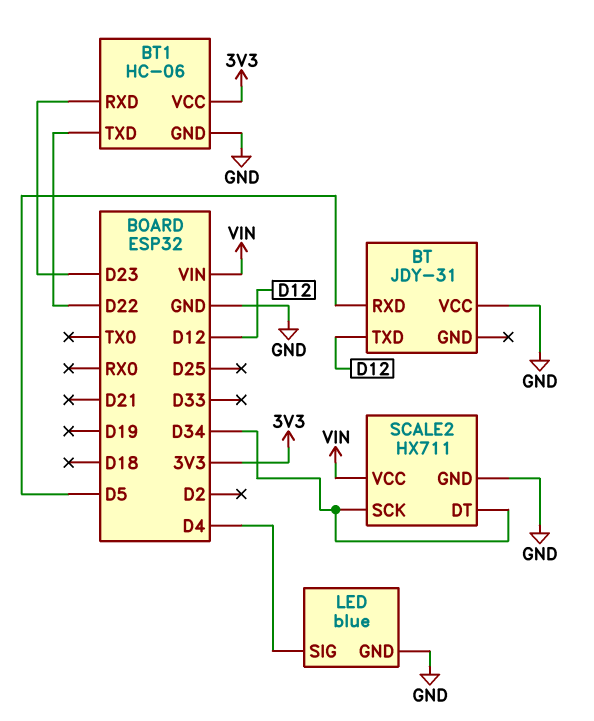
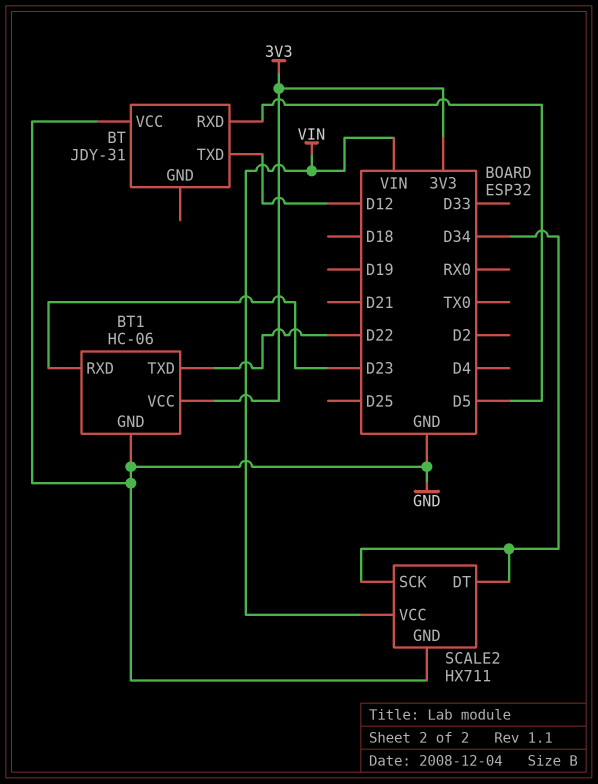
LED: blue -> none
LED pin GND: GND -> none
LED pin SIG: D4 -> none

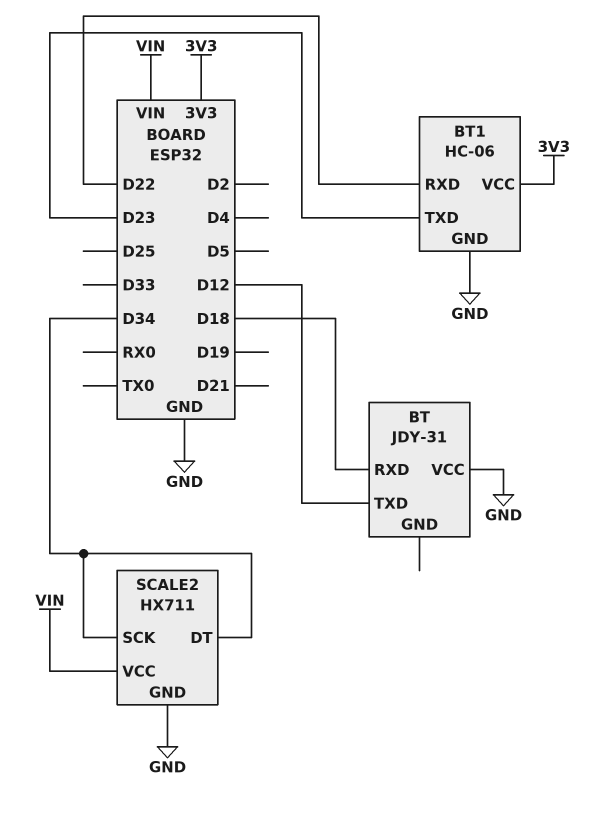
BT pin RXD: D5 -> D18
BT1 pin RXD: D23 -> D22
BT1 pin TXD: D22 -> D23

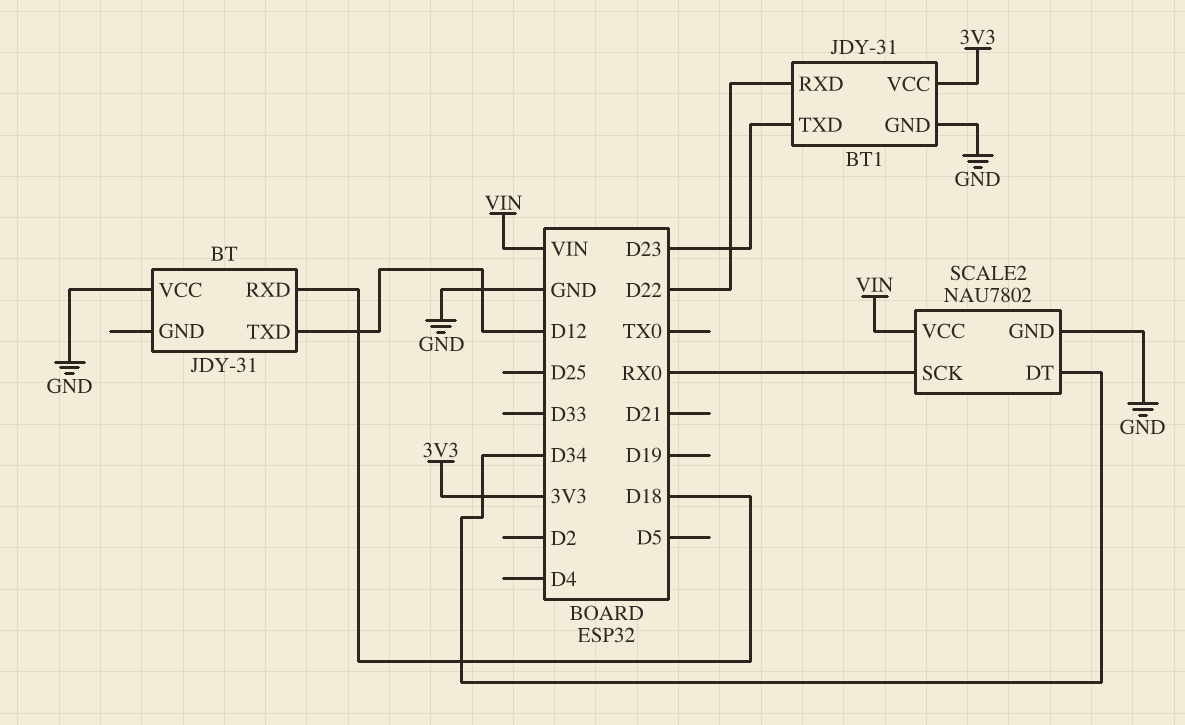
BT1: HC-06 -> JDY-31
SCALE2: HX711 -> NAU7802
SCALE2 pin SCK: D34 -> RX0

